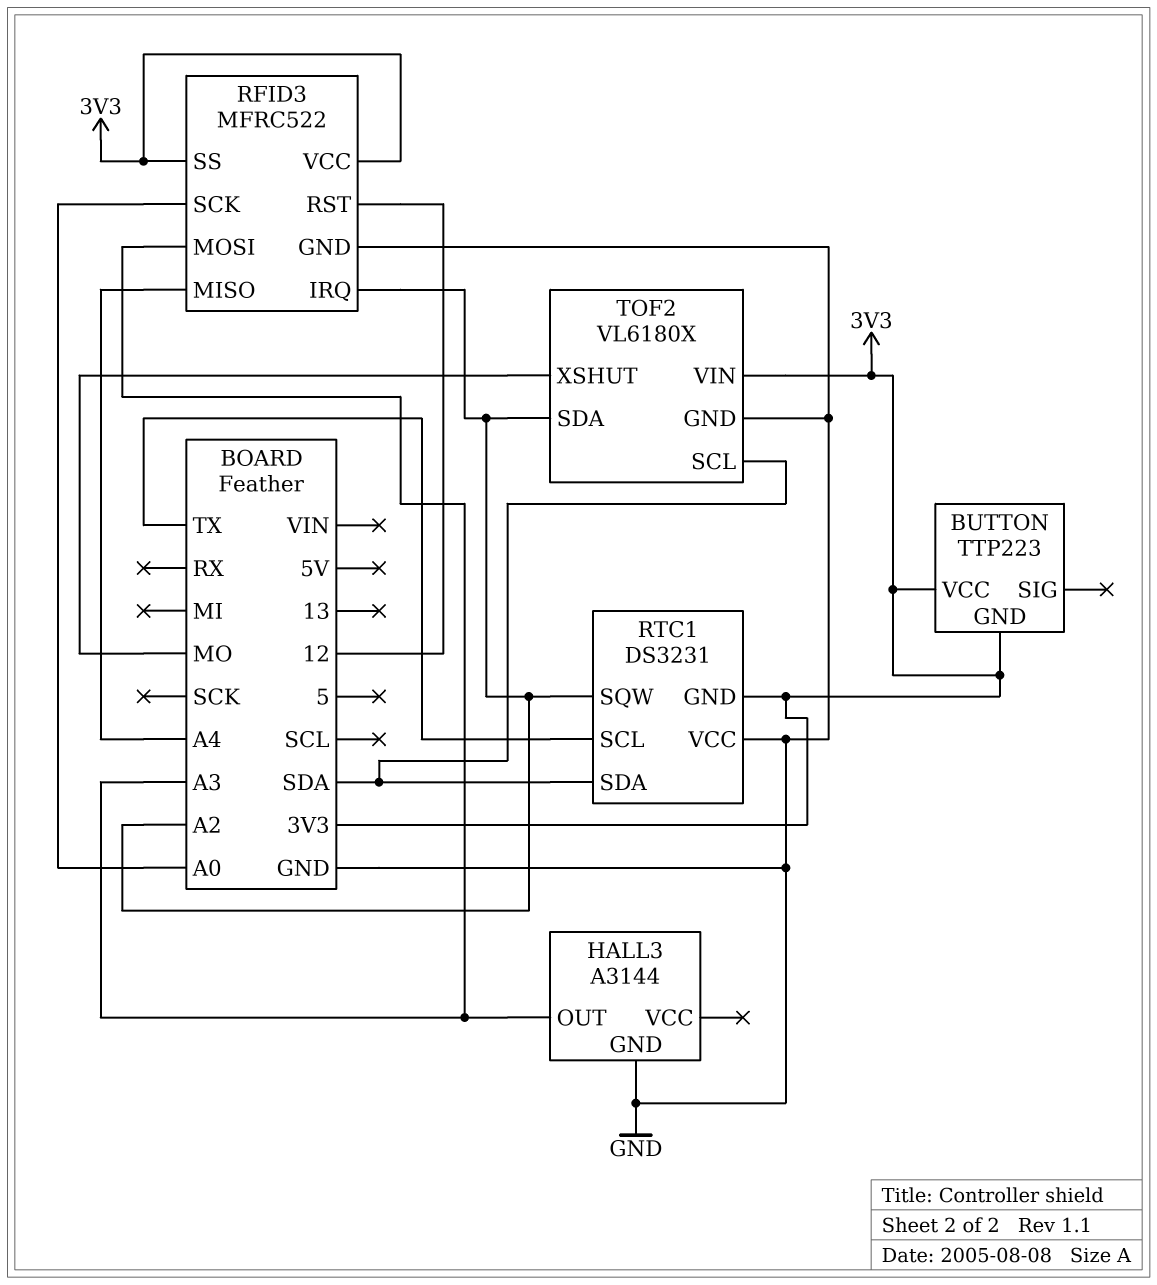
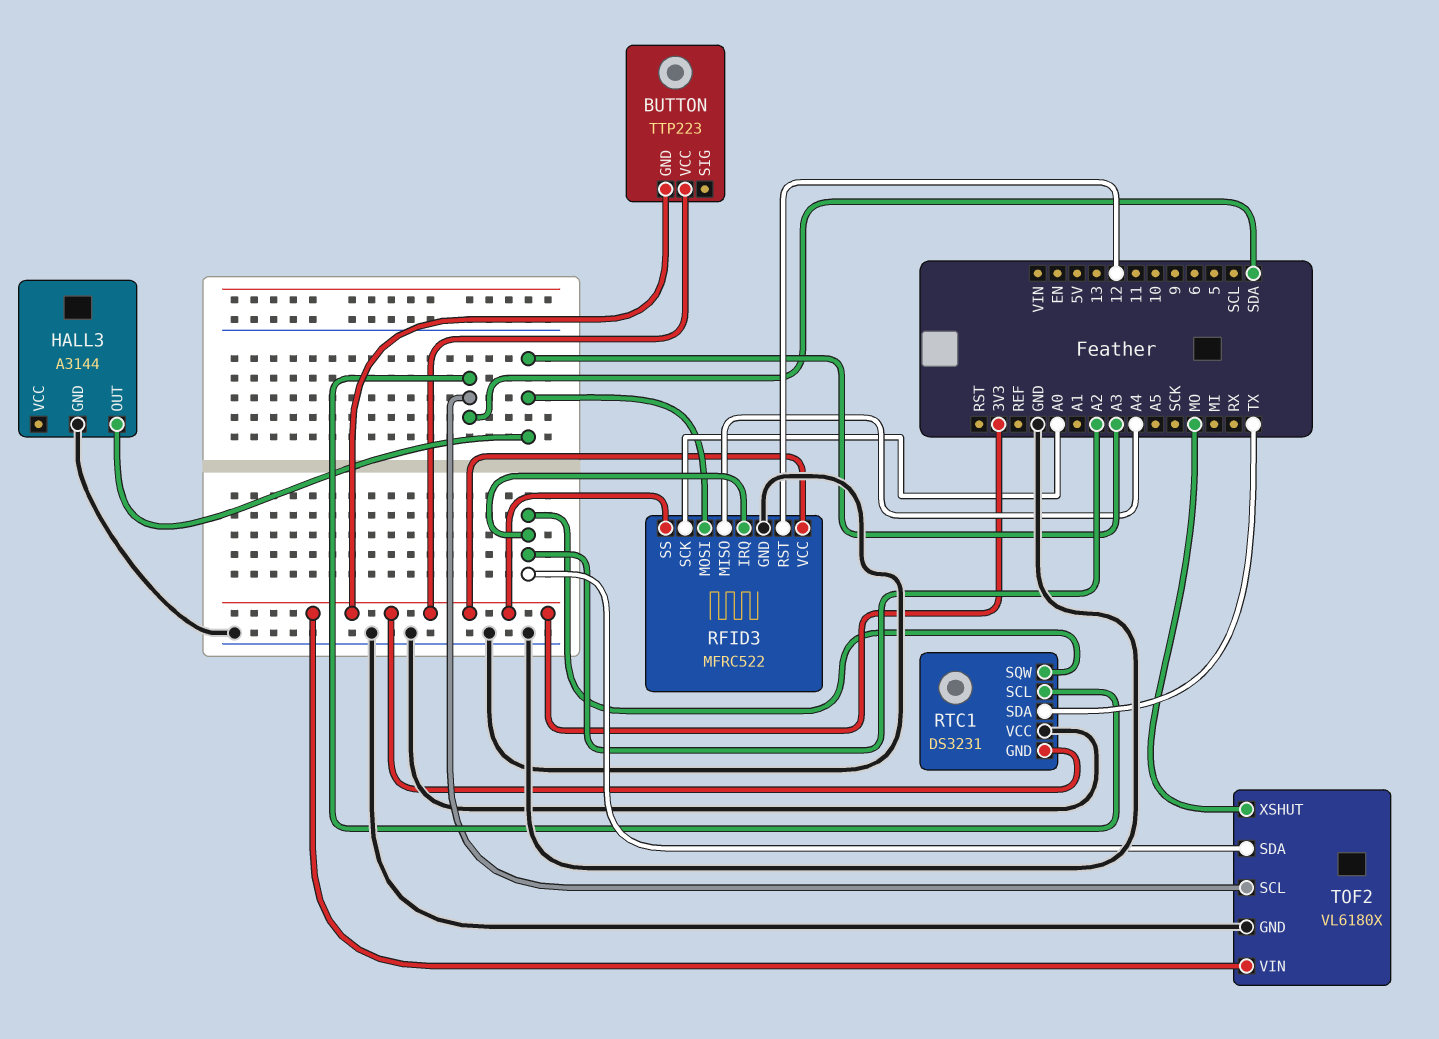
RTC1 pin SCL: TX -> SDA
RTC1 pin SDA: SDA -> TX

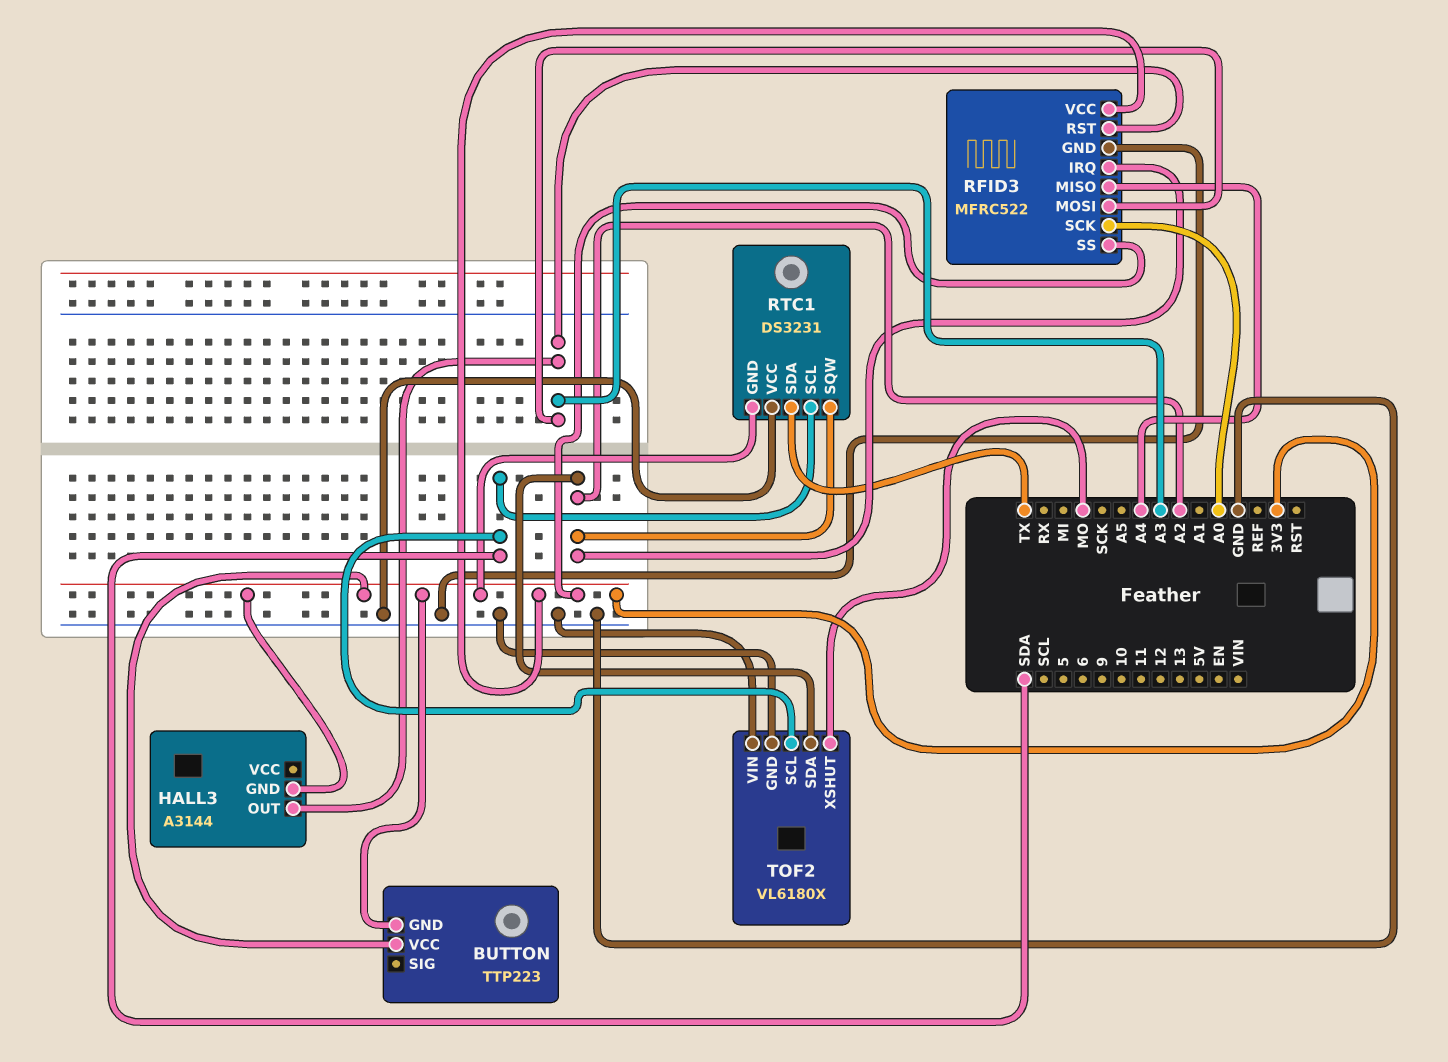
HALL3 pin GND: GND -> 3V3
RFID3 pin RST: 12 -> A3
TOF2 pin VIN: 3V3 -> GND

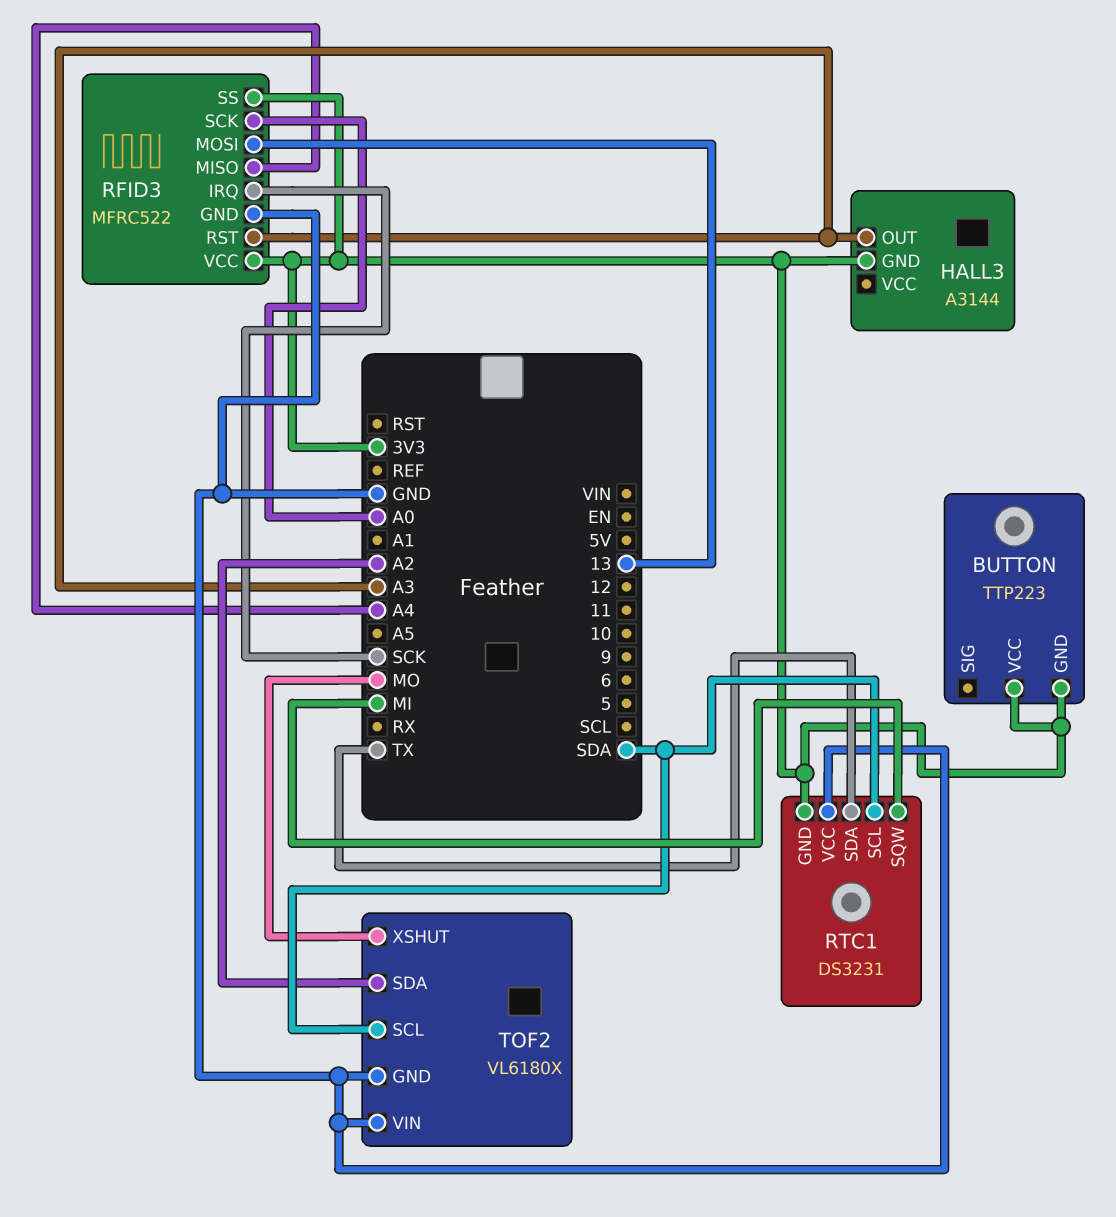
RFID3 pin IRQ: A2 -> SCK
RFID3 pin MOSI: A3 -> 13
RTC1 pin SQW: A2 -> MI

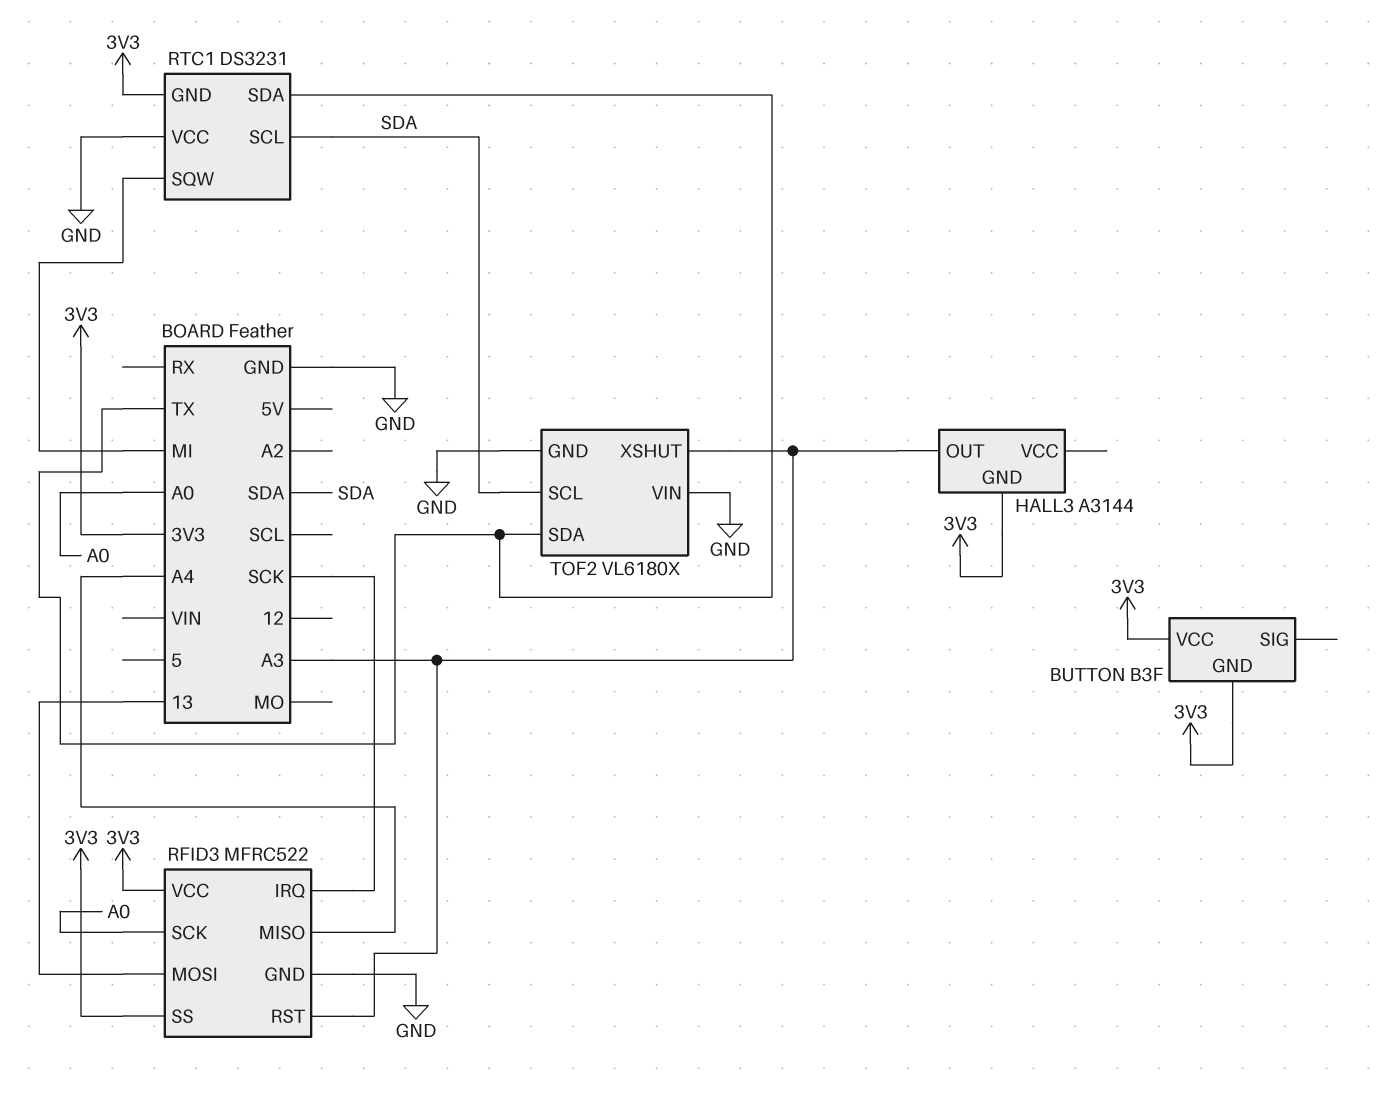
BUTTON: TTP223 -> B3F
TOF2 pin SDA: A2 -> TX
TOF2 pin XSHUT: MO -> A3

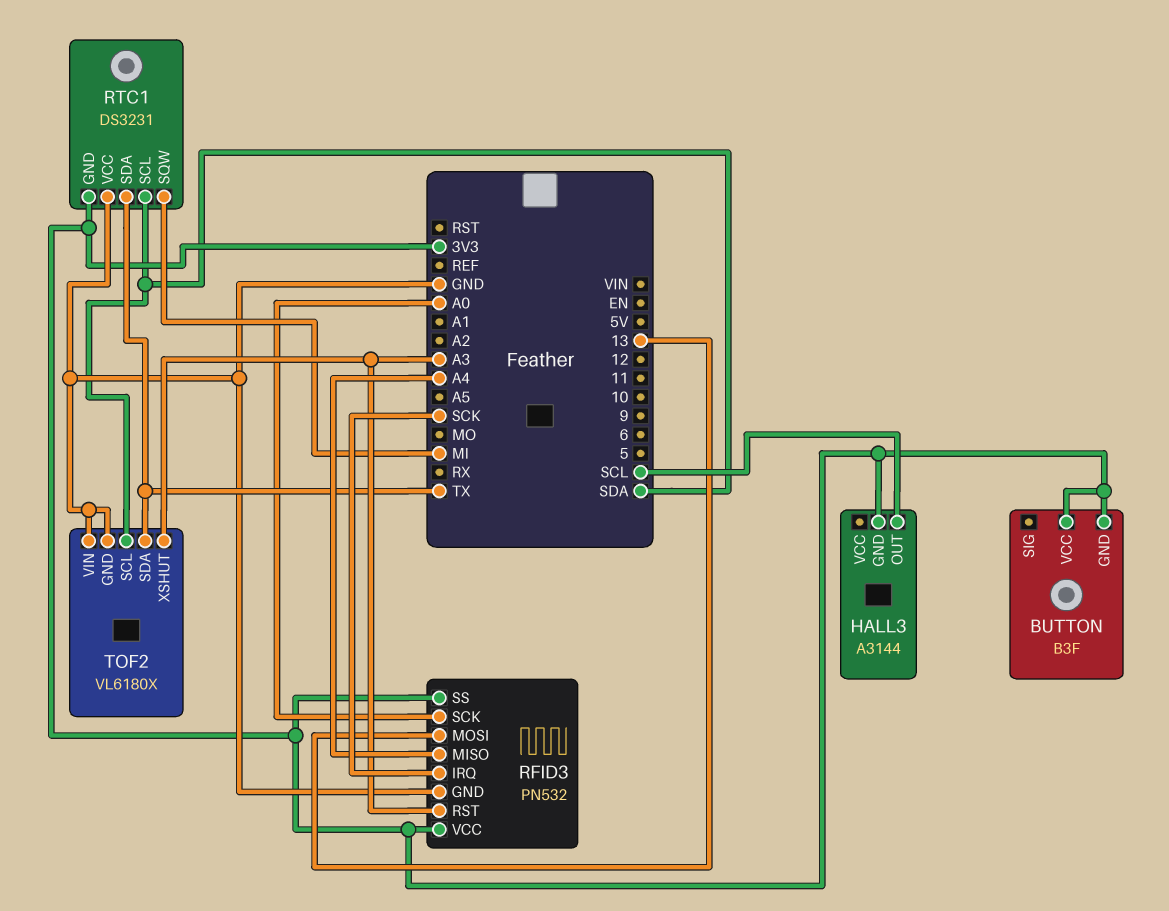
HALL3 pin OUT: A3 -> SCL
RFID3: MFRC522 -> PN532

